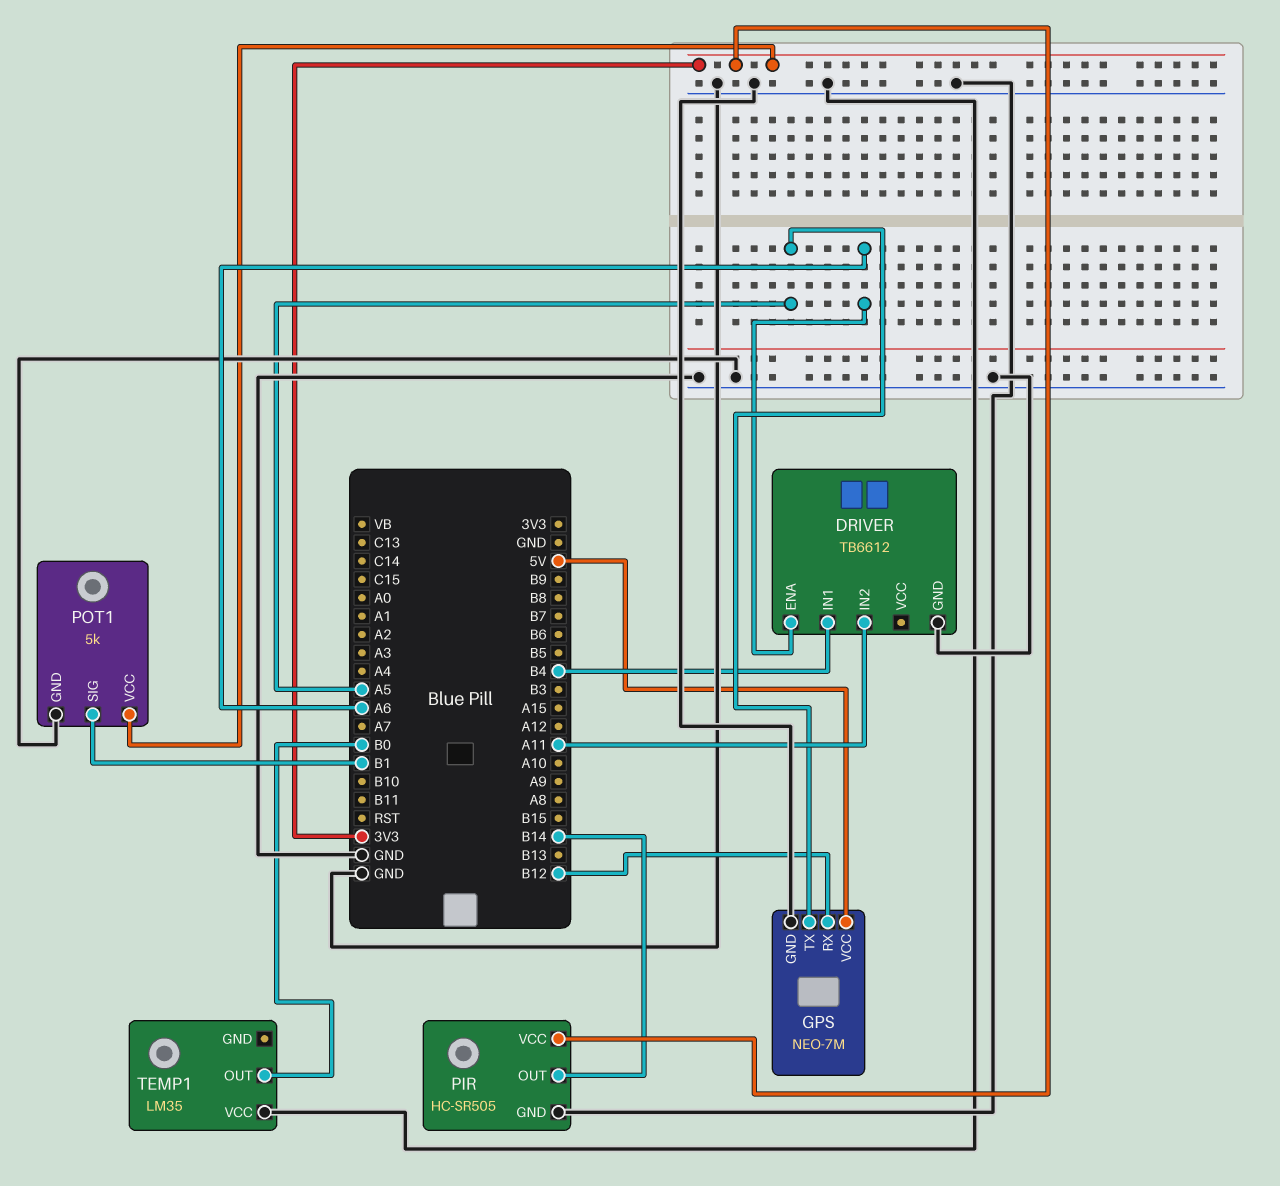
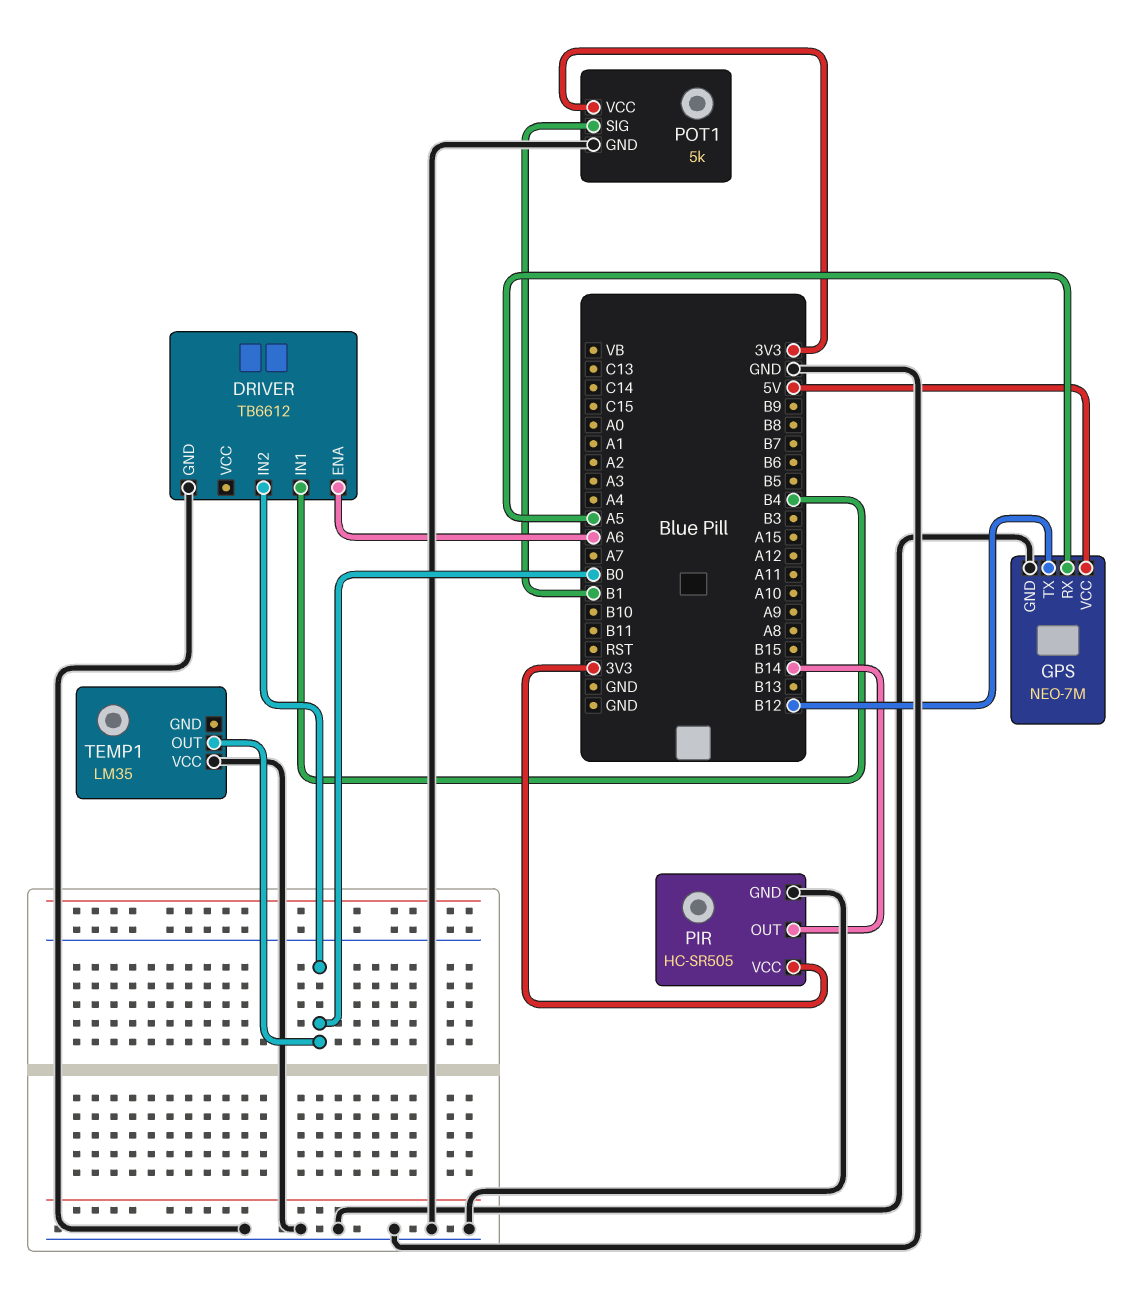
DRIVER pin IN2: A11 -> B0
GPS pin RX: B12 -> A5
GPS pin TX: A5 -> B12

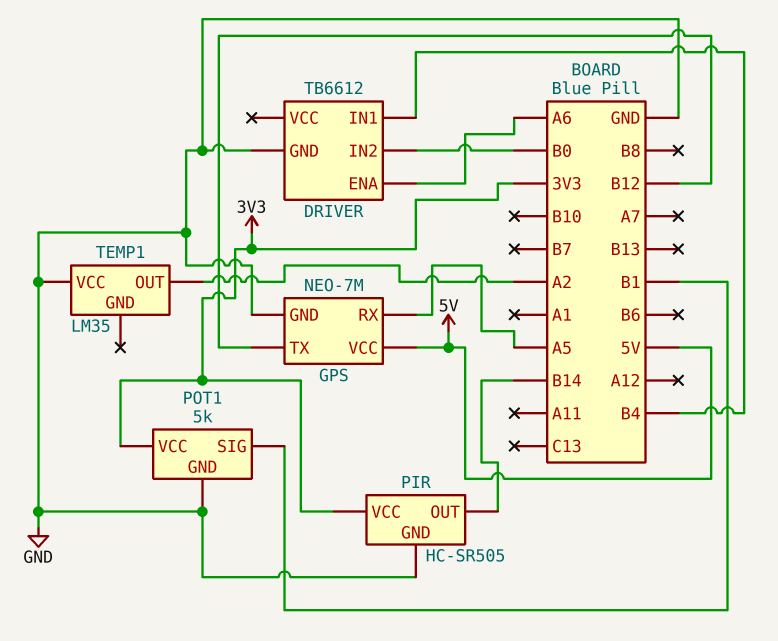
TEMP1 pin OUT: B0 -> A2

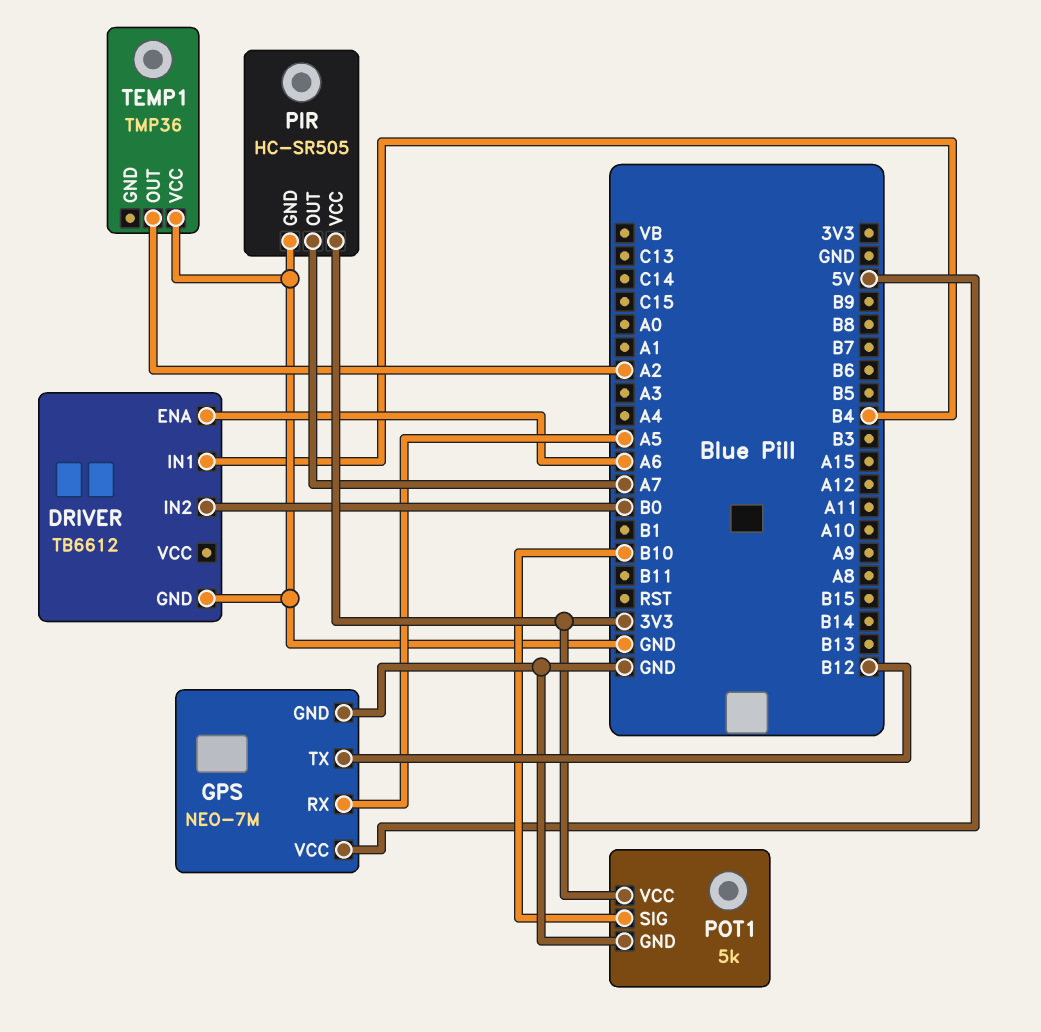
PIR pin OUT: B14 -> A7
POT1 pin SIG: B1 -> B10
TEMP1: LM35 -> TMP36

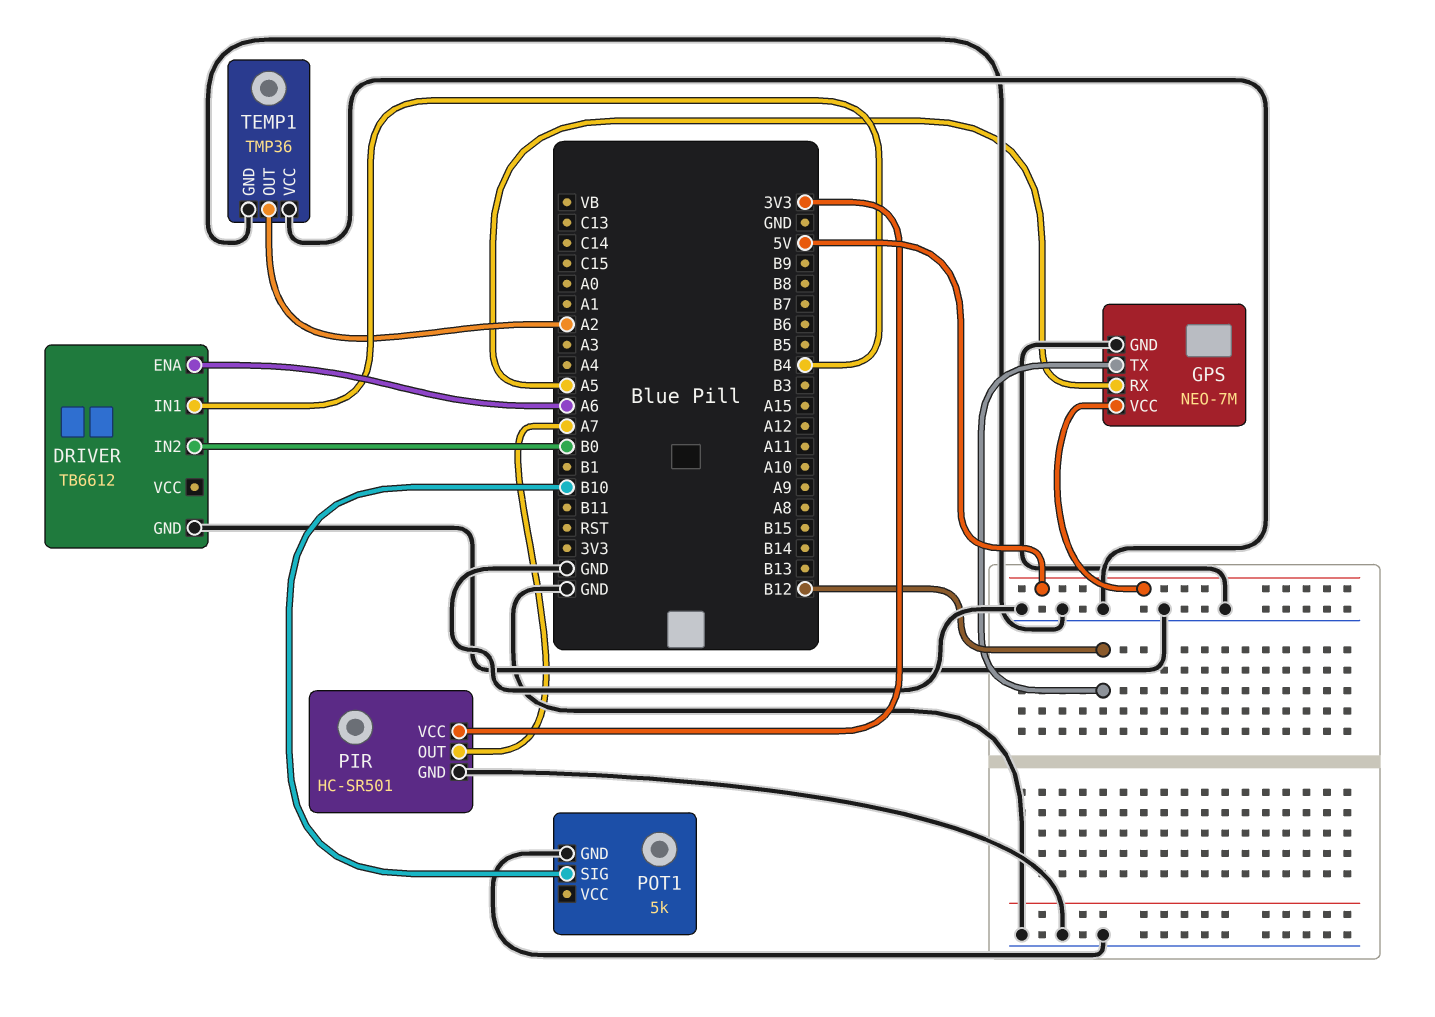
PIR: HC-SR505 -> HC-SR501
POT1 pin VCC: 3V3 -> none
TEMP1 pin GND: none -> GND

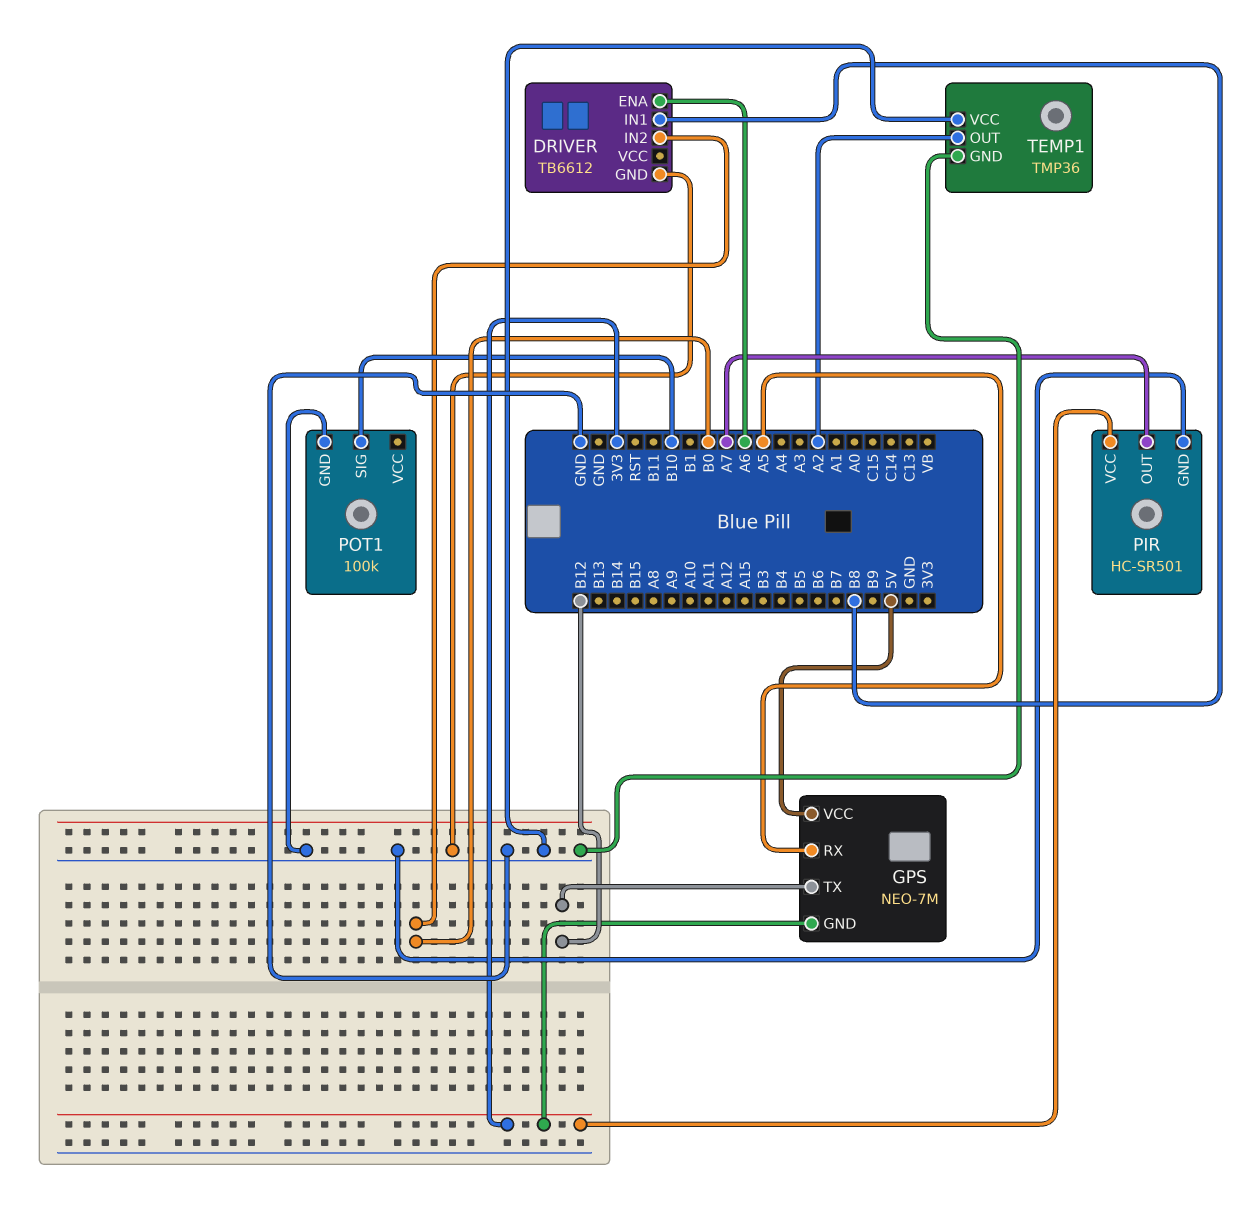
DRIVER pin IN1: B4 -> B8
GPS pin GND: GND -> 3V3
POT1: 5k -> 100k

